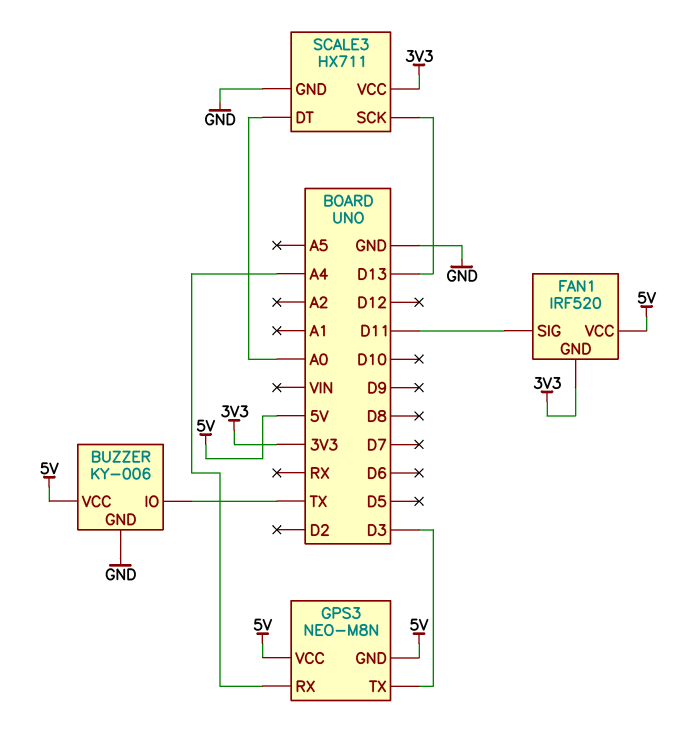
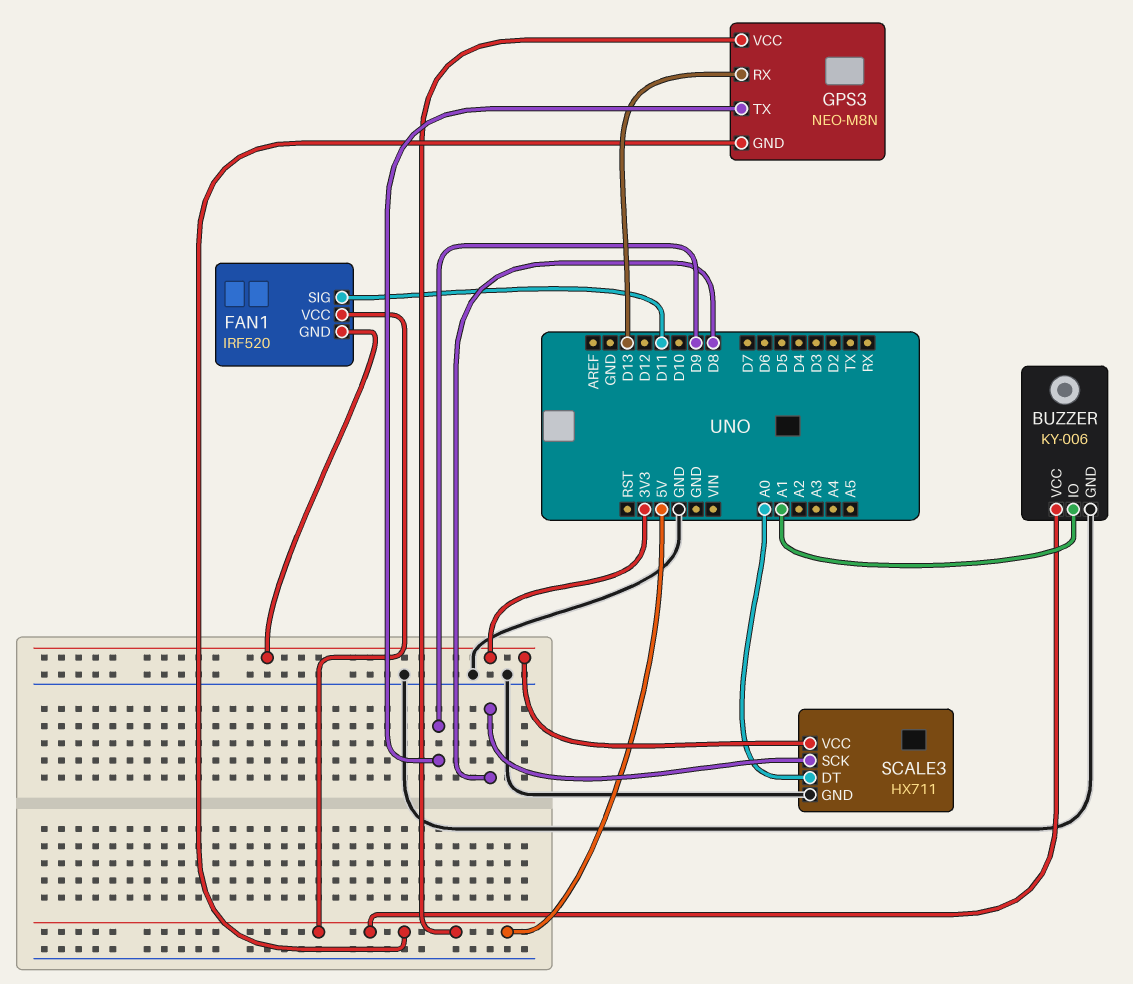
BUZZER pin IO: TX -> A1
GPS3 pin RX: A4 -> D13
GPS3 pin TX: D3 -> D9
SCALE3 pin SCK: D13 -> D8

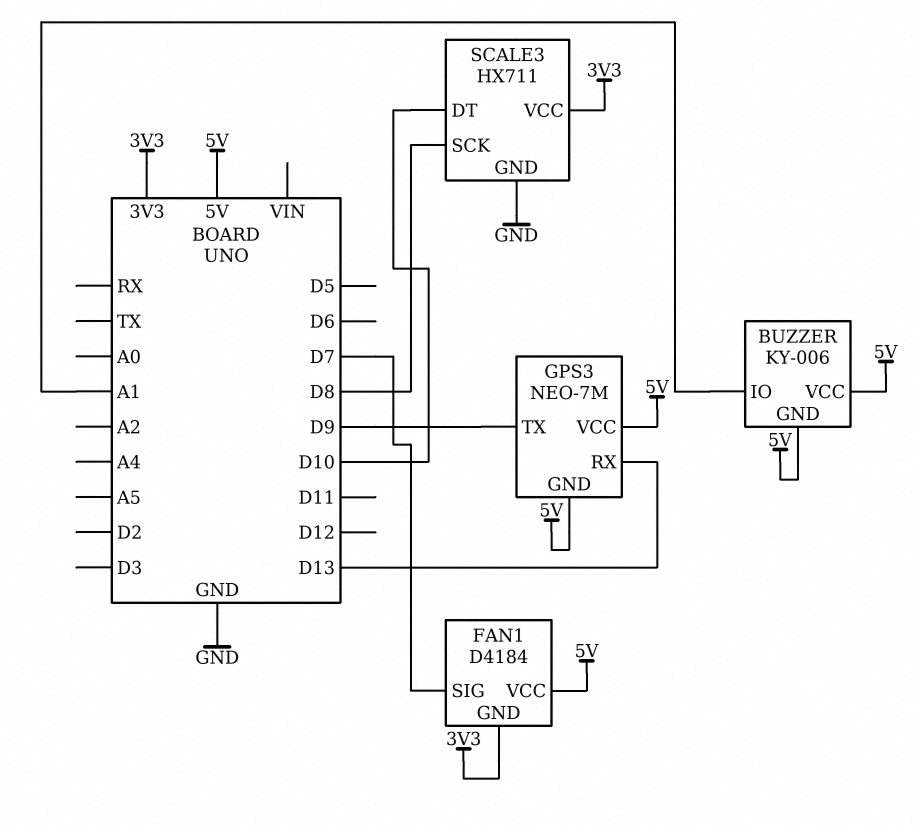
BUZZER pin GND: GND -> 5V
FAN1: IRF520 -> D4184
FAN1 pin SIG: D11 -> D7
GPS3: NEO-M8N -> NEO-7M
SCALE3 pin DT: A0 -> D10

